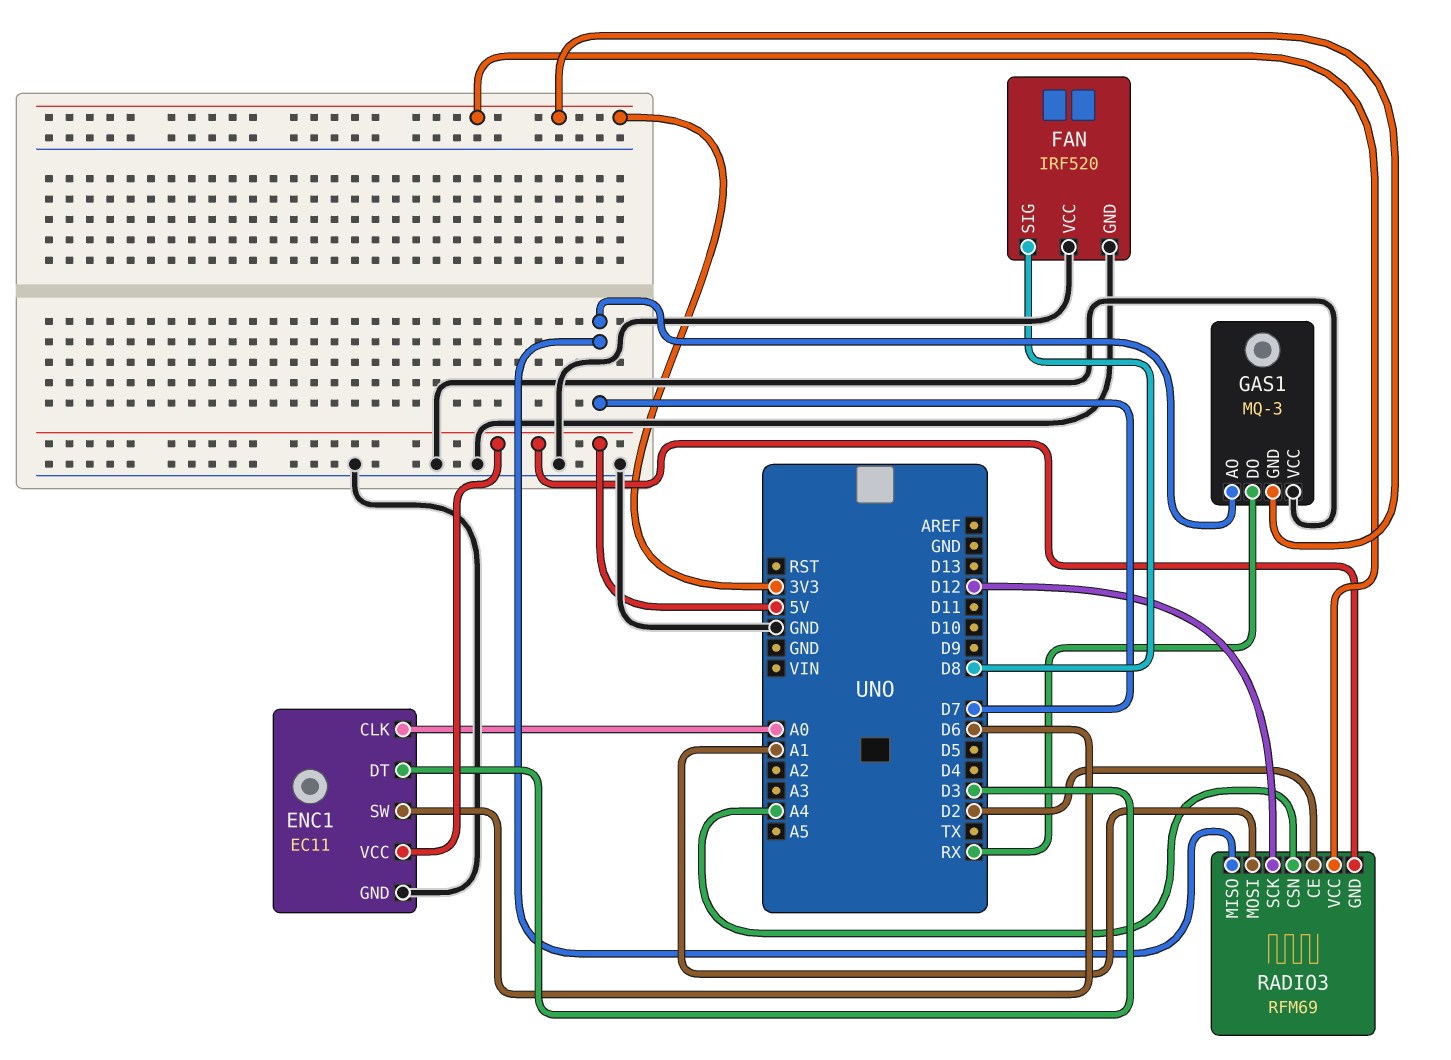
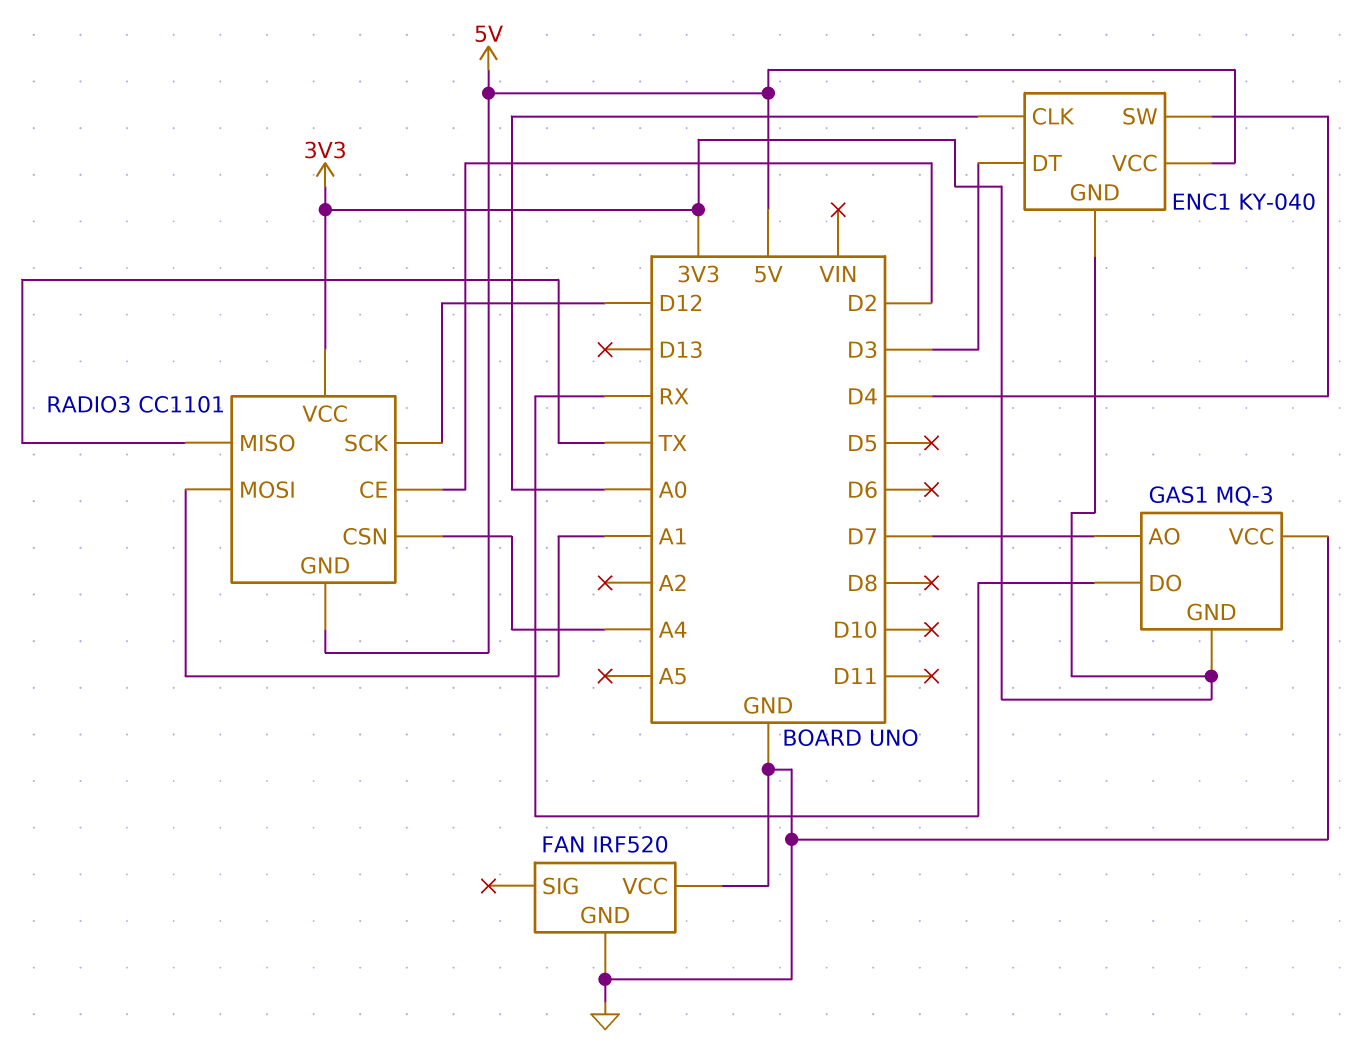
ENC1: EC11 -> KY-040
ENC1 pin GND: GND -> 3V3
ENC1 pin SW: D6 -> D4
FAN pin SIG: D8 -> none
RADIO3: RFM69 -> CC1101
RADIO3 pin MISO: D7 -> TX

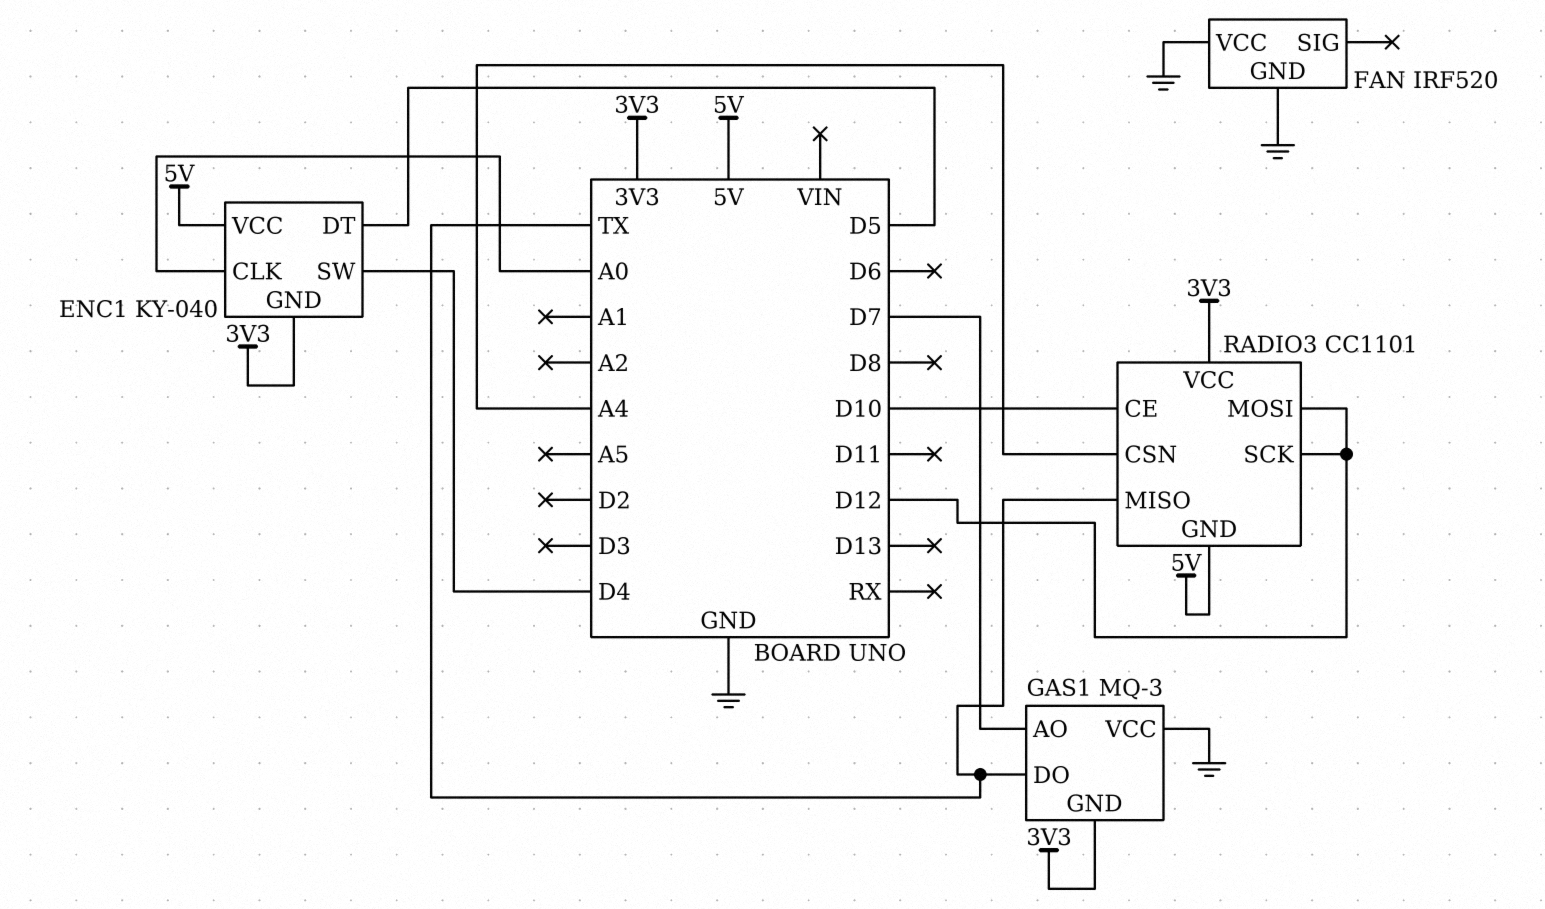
ENC1 pin DT: D3 -> D5
GAS1 pin DO: RX -> TX
RADIO3 pin CE: D2 -> D10
RADIO3 pin MOSI: A1 -> D12

